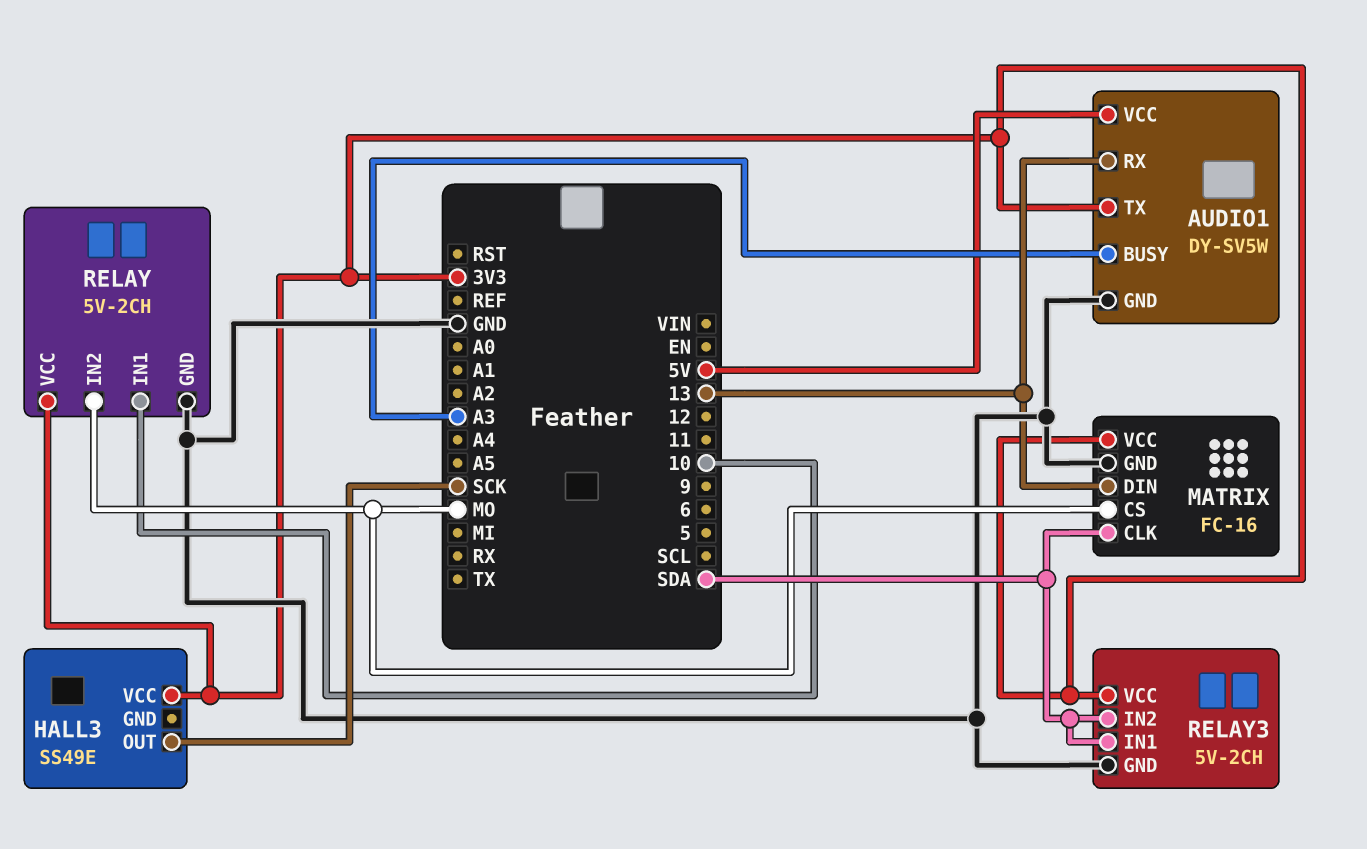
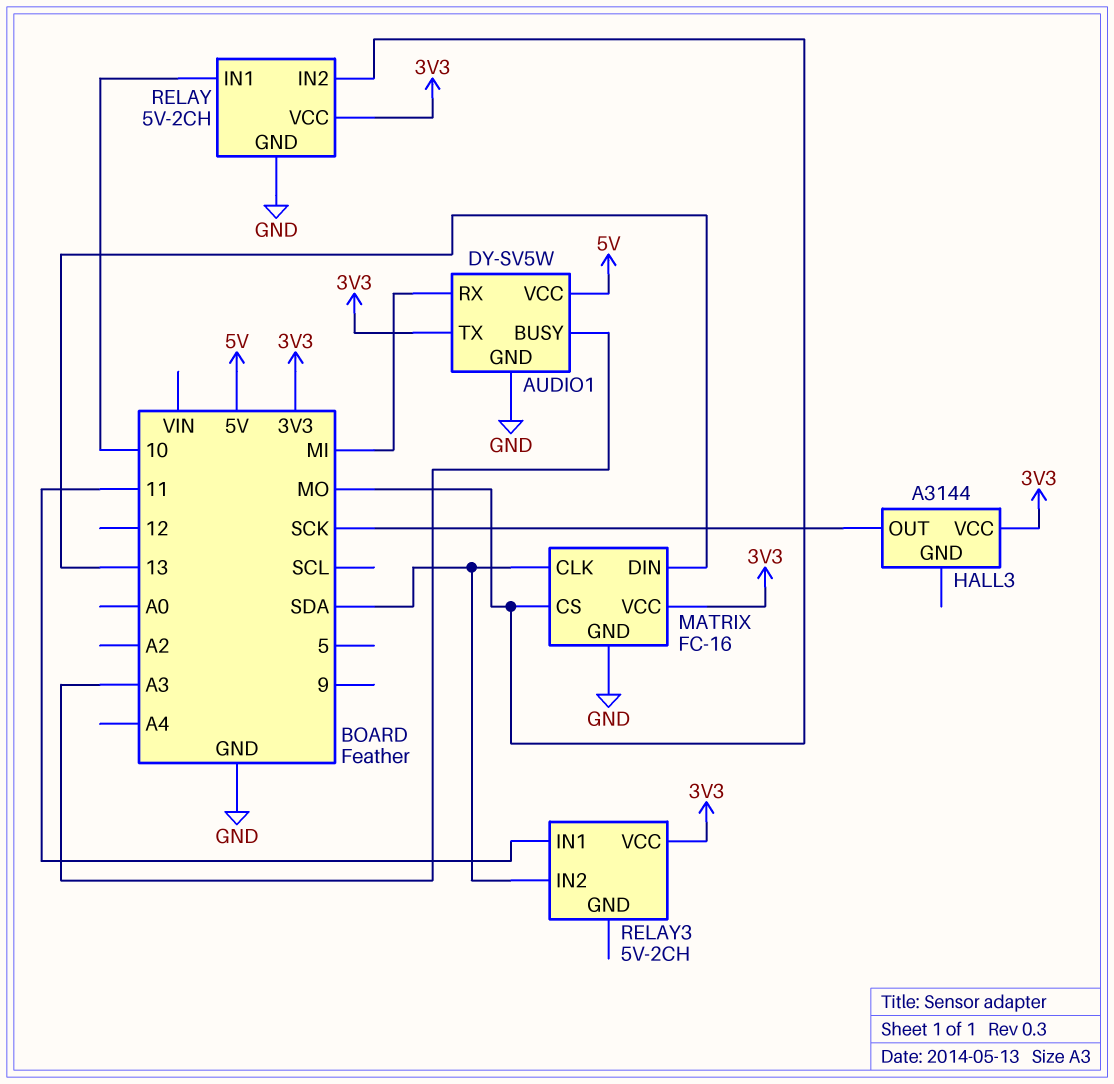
AUDIO1 pin RX: 13 -> MI
HALL3: SS49E -> A3144
RELAY3 pin GND: GND -> none
RELAY3 pin IN1: SDA -> 11

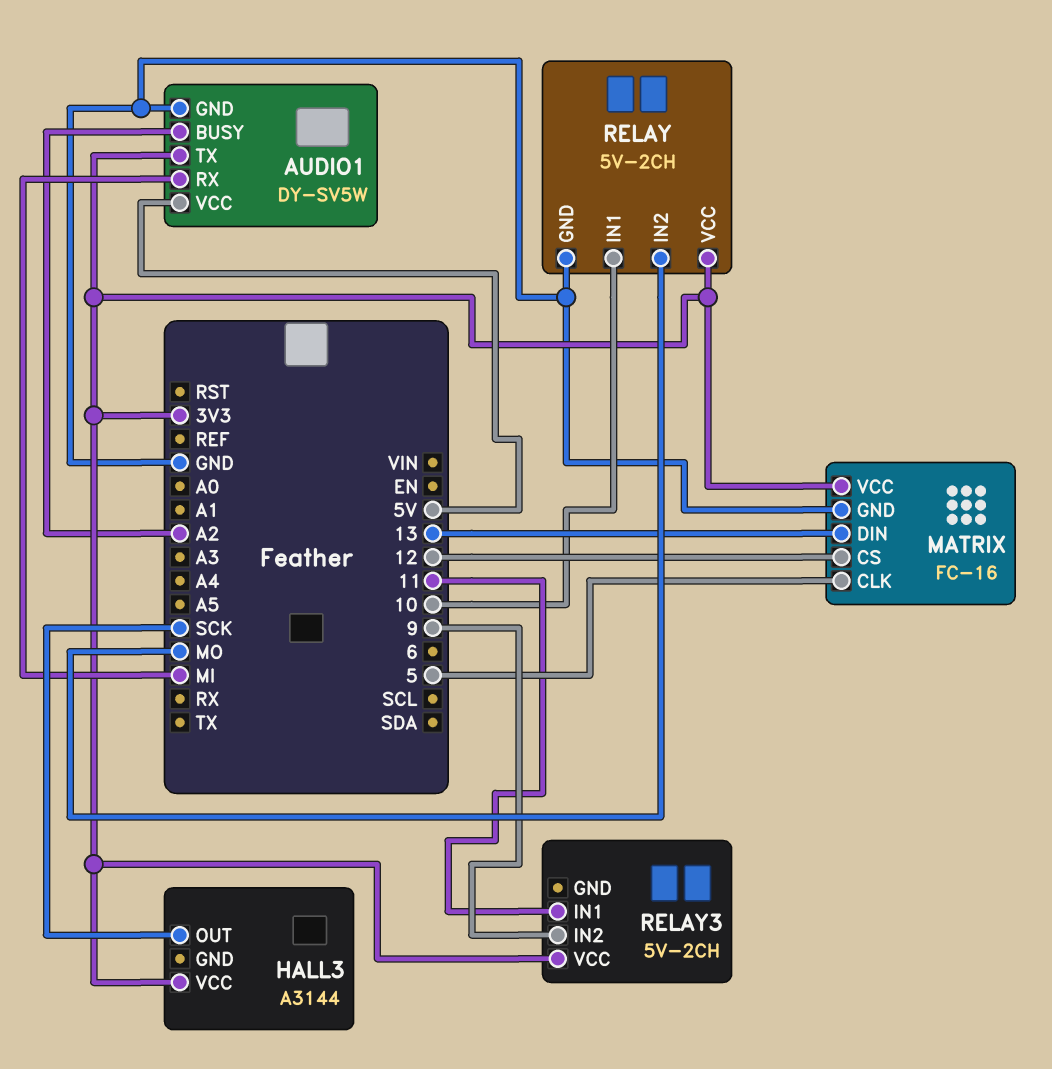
AUDIO1 pin BUSY: A3 -> A2
MATRIX pin CLK: SDA -> 5
MATRIX pin CS: MO -> 12
RELAY3 pin IN2: SDA -> 9

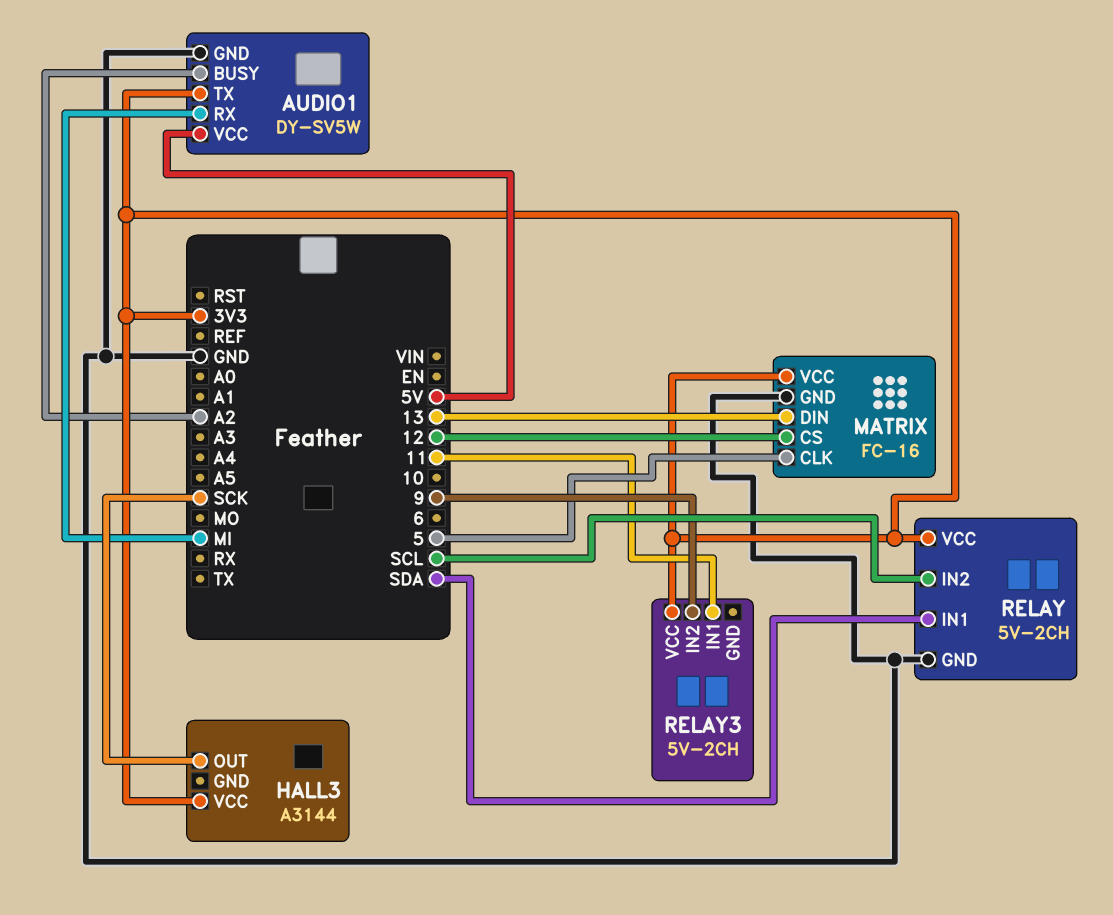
RELAY pin IN1: 10 -> SDA
RELAY pin IN2: MO -> SCL

